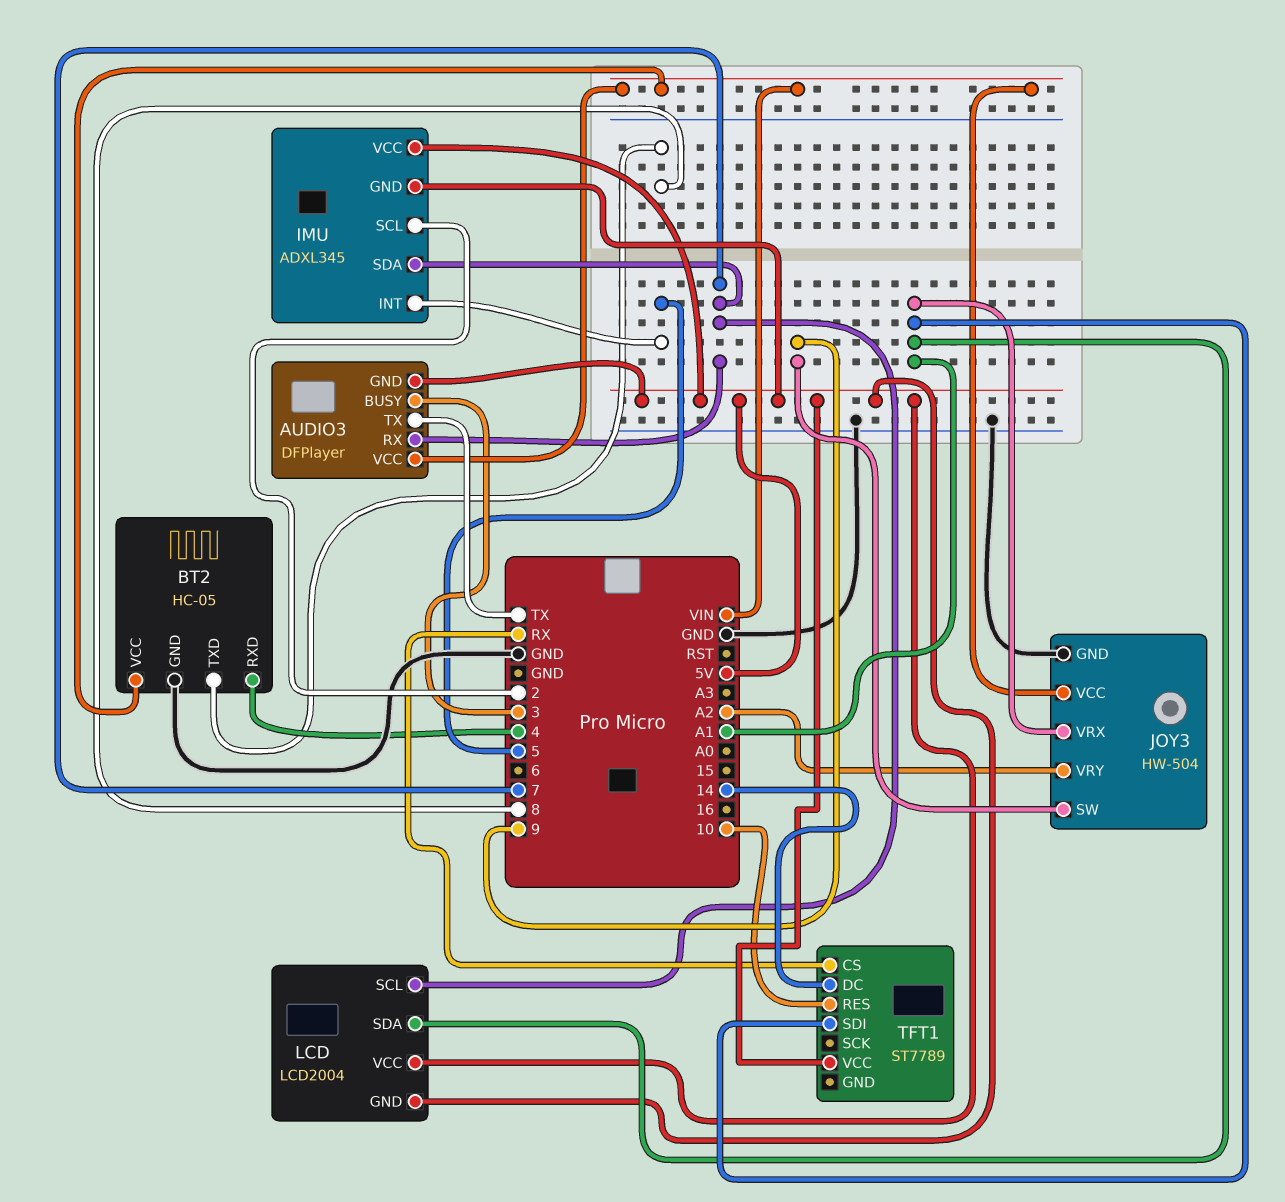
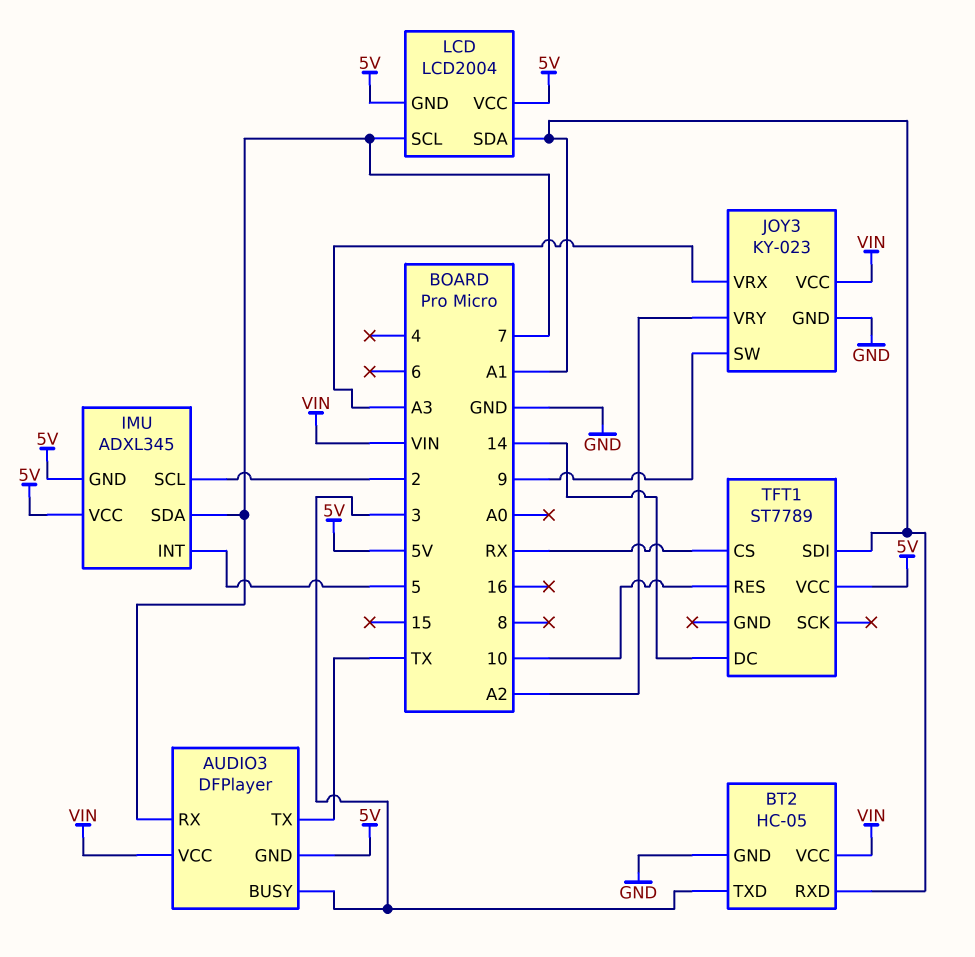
BT2 pin RXD: 4 -> A1
BT2 pin TXD: 8 -> 3
JOY3: HW-504 -> KY-023
JOY3 pin VRX: A1 -> A3

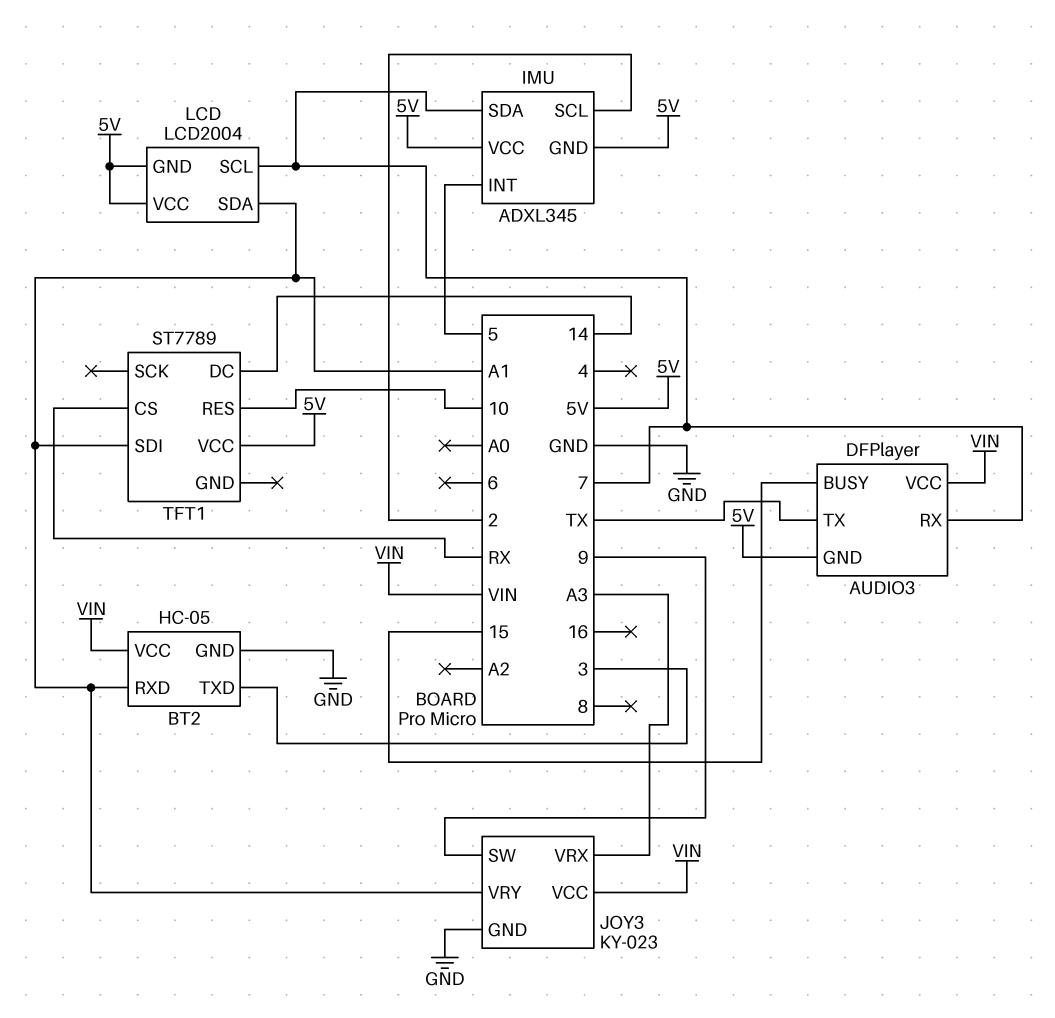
AUDIO3 pin BUSY: 3 -> 15
JOY3 pin VRY: A2 -> A1

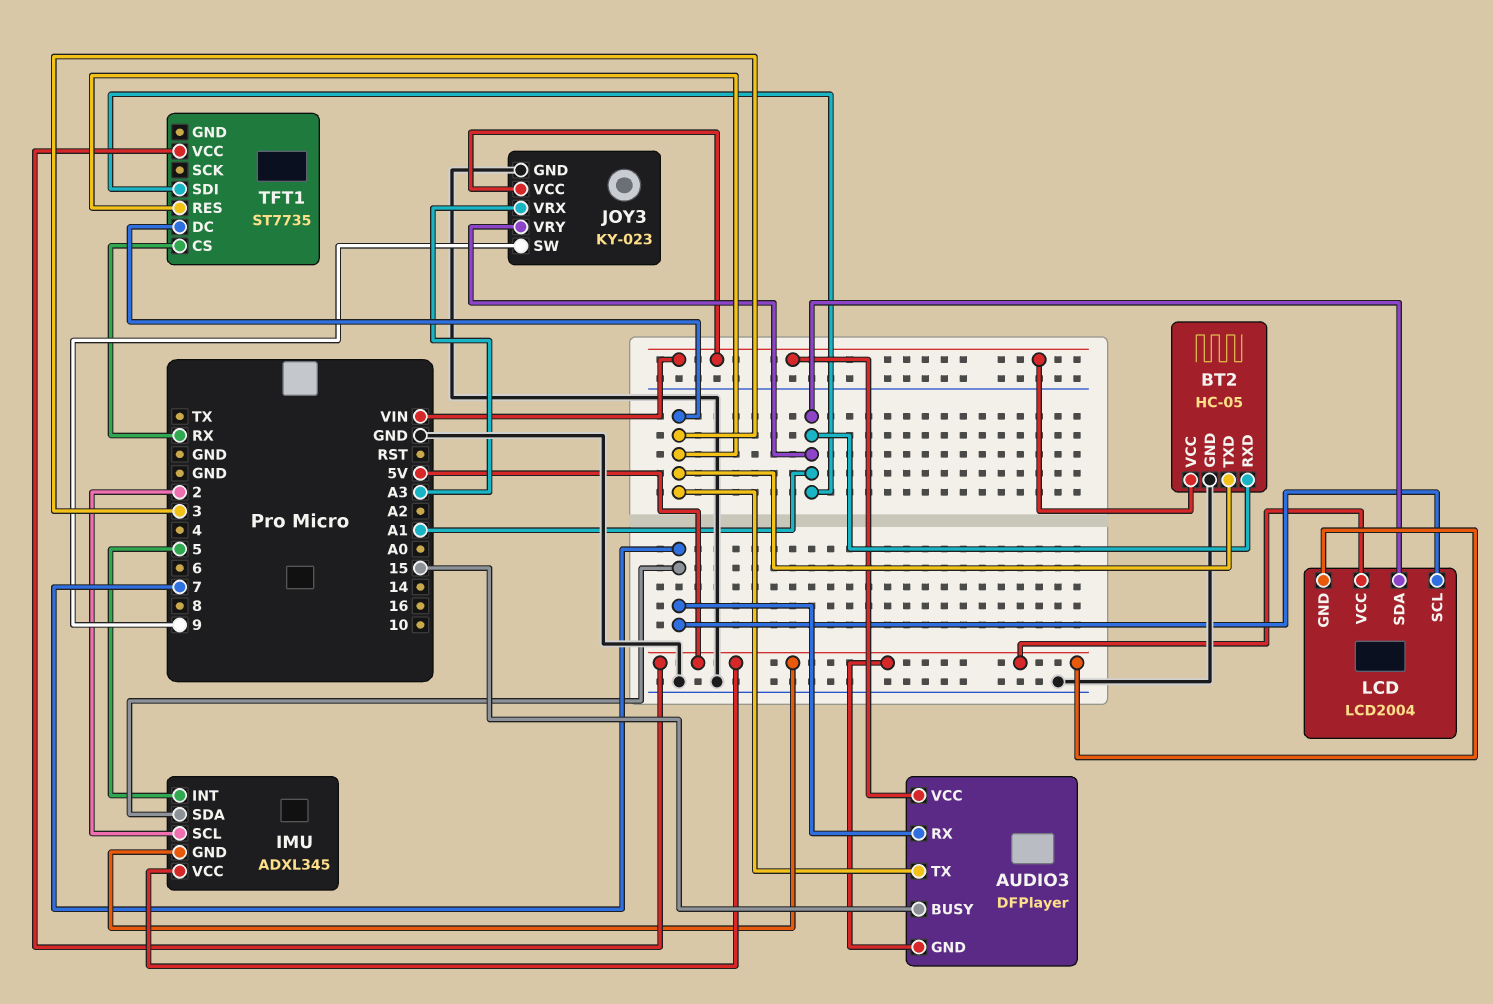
AUDIO3 pin TX: TX -> 3
TFT1: ST7789 -> ST7735
TFT1 pin DC: 14 -> 3
TFT1 pin RES: 10 -> 3

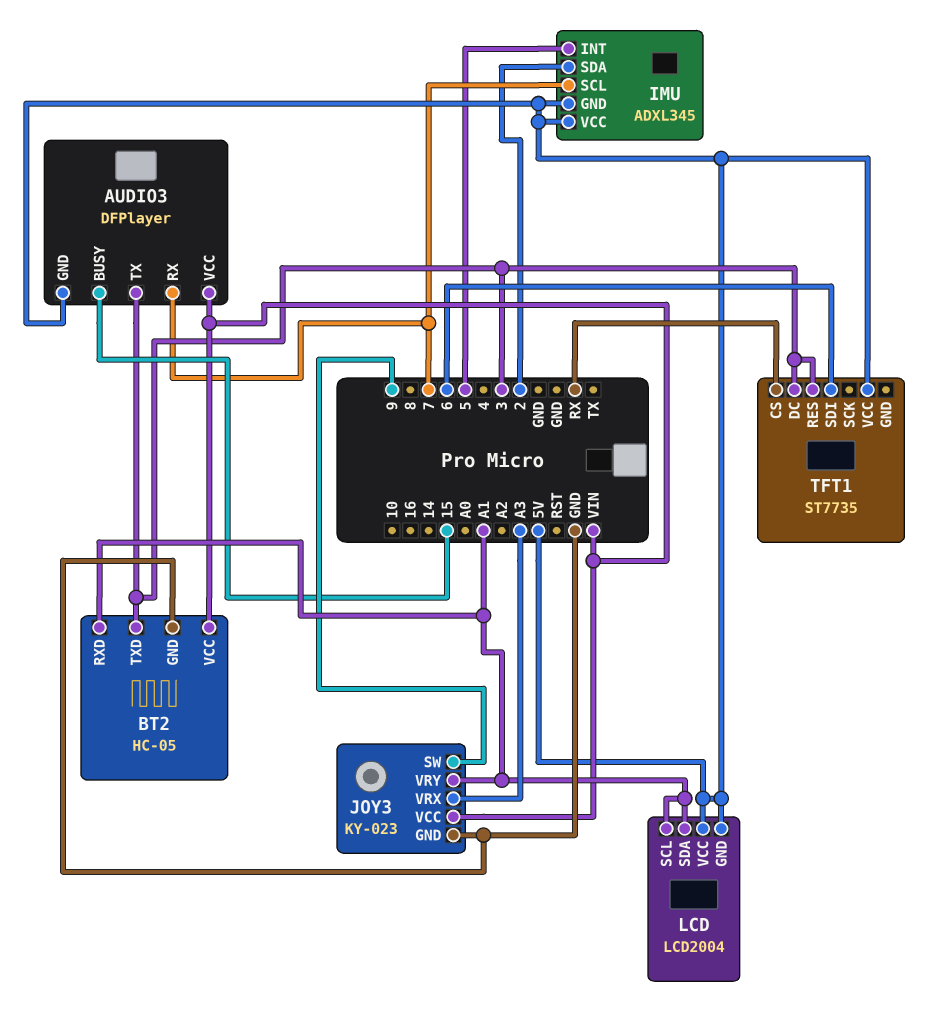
IMU pin SCL: 2 -> 7
IMU pin SDA: 7 -> 2
LCD pin SCL: 7 -> A1
TFT1 pin SDI: A1 -> 6

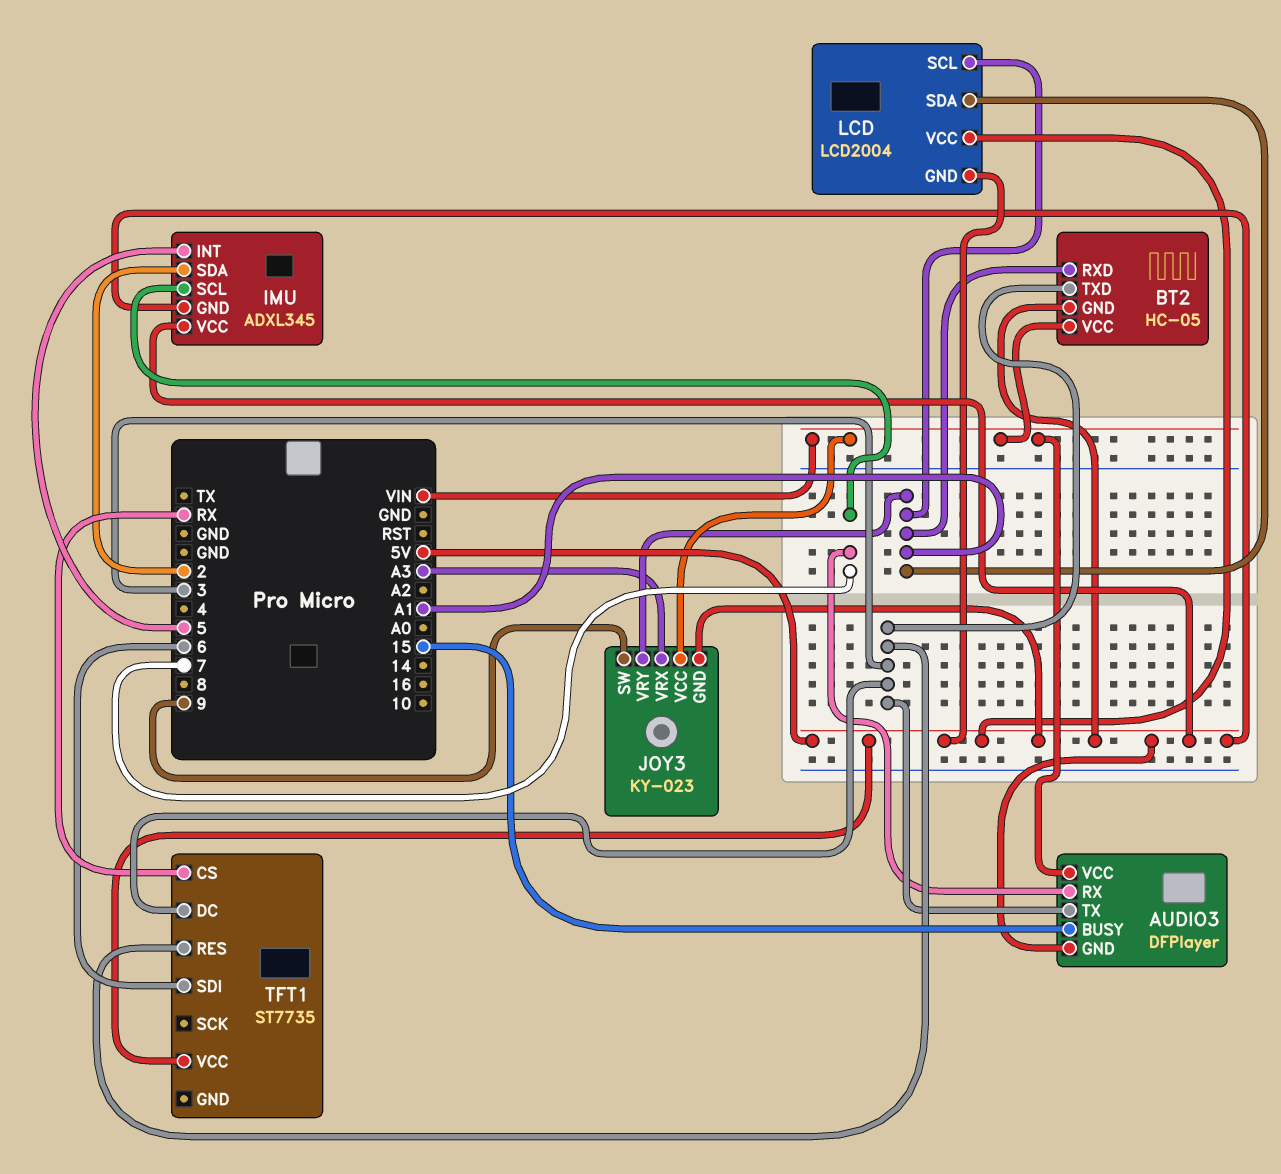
BT2 pin GND: GND -> 5V
JOY3 pin GND: GND -> 5V

